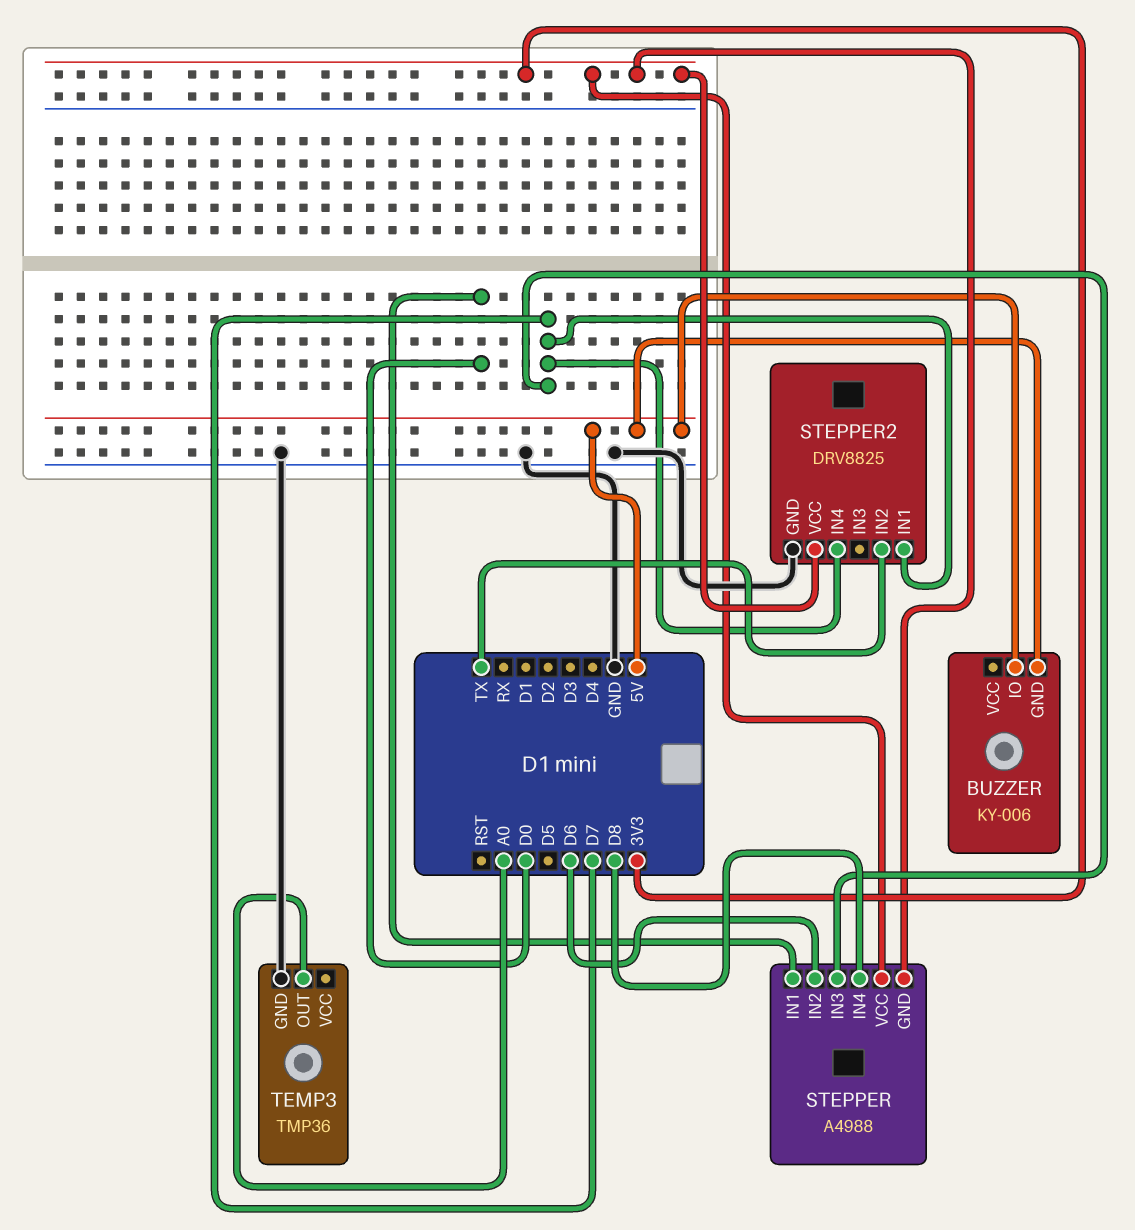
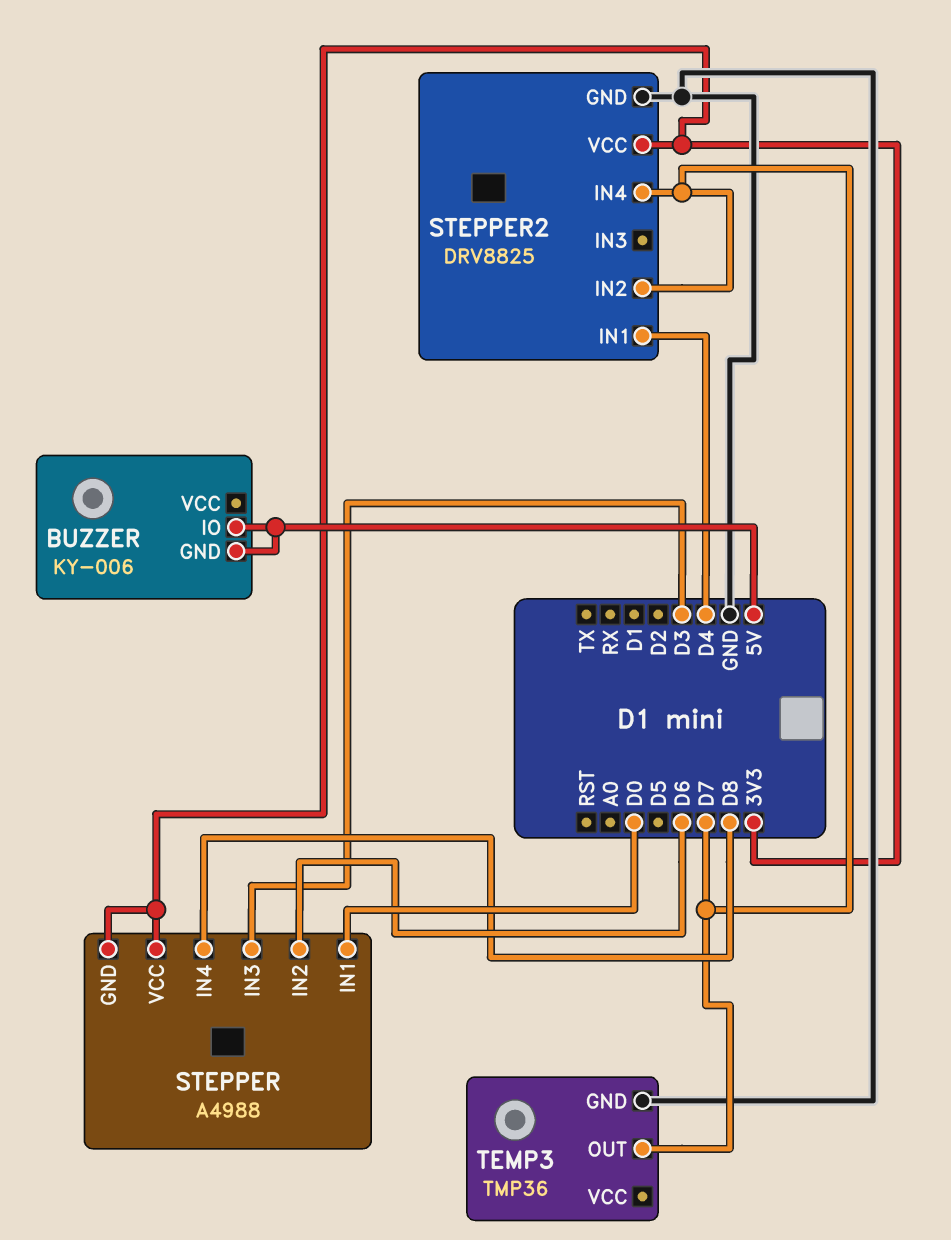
STEPPER pin IN3: D7 -> D3
STEPPER2 pin IN1: D7 -> D4
STEPPER2 pin IN2: TX -> D7
TEMP3 pin OUT: A0 -> D7

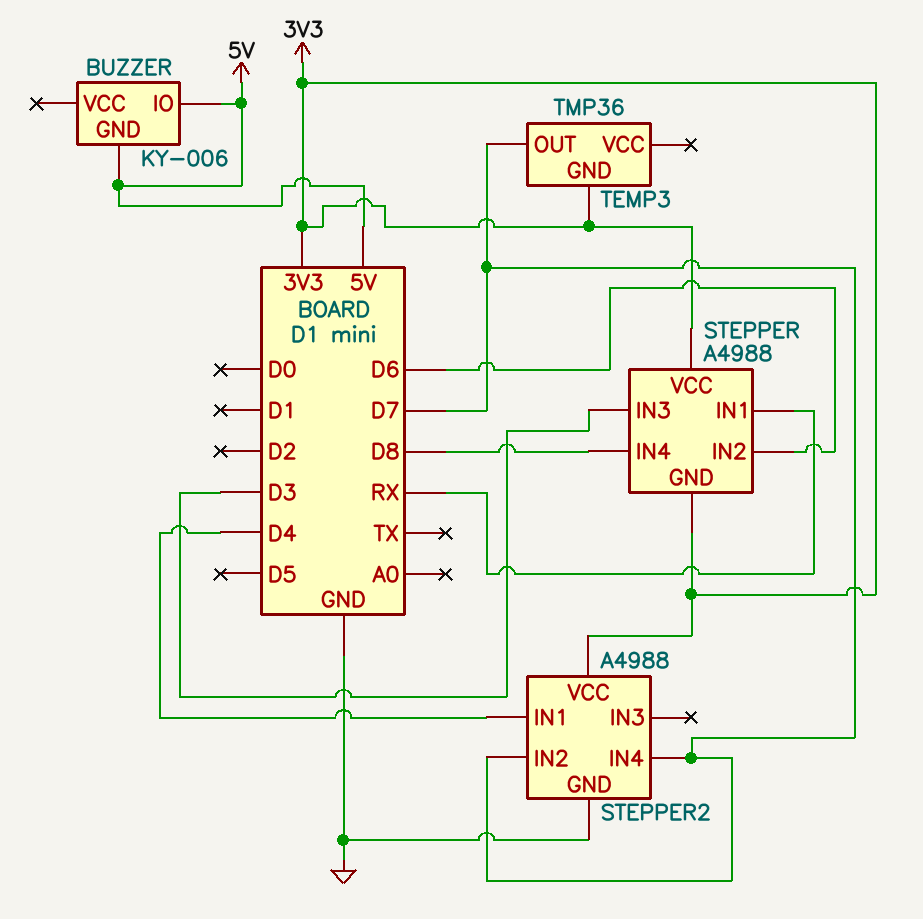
STEPPER pin IN1: D0 -> RX
STEPPER2: DRV8825 -> A4988
TEMP3 pin GND: GND -> 3V3

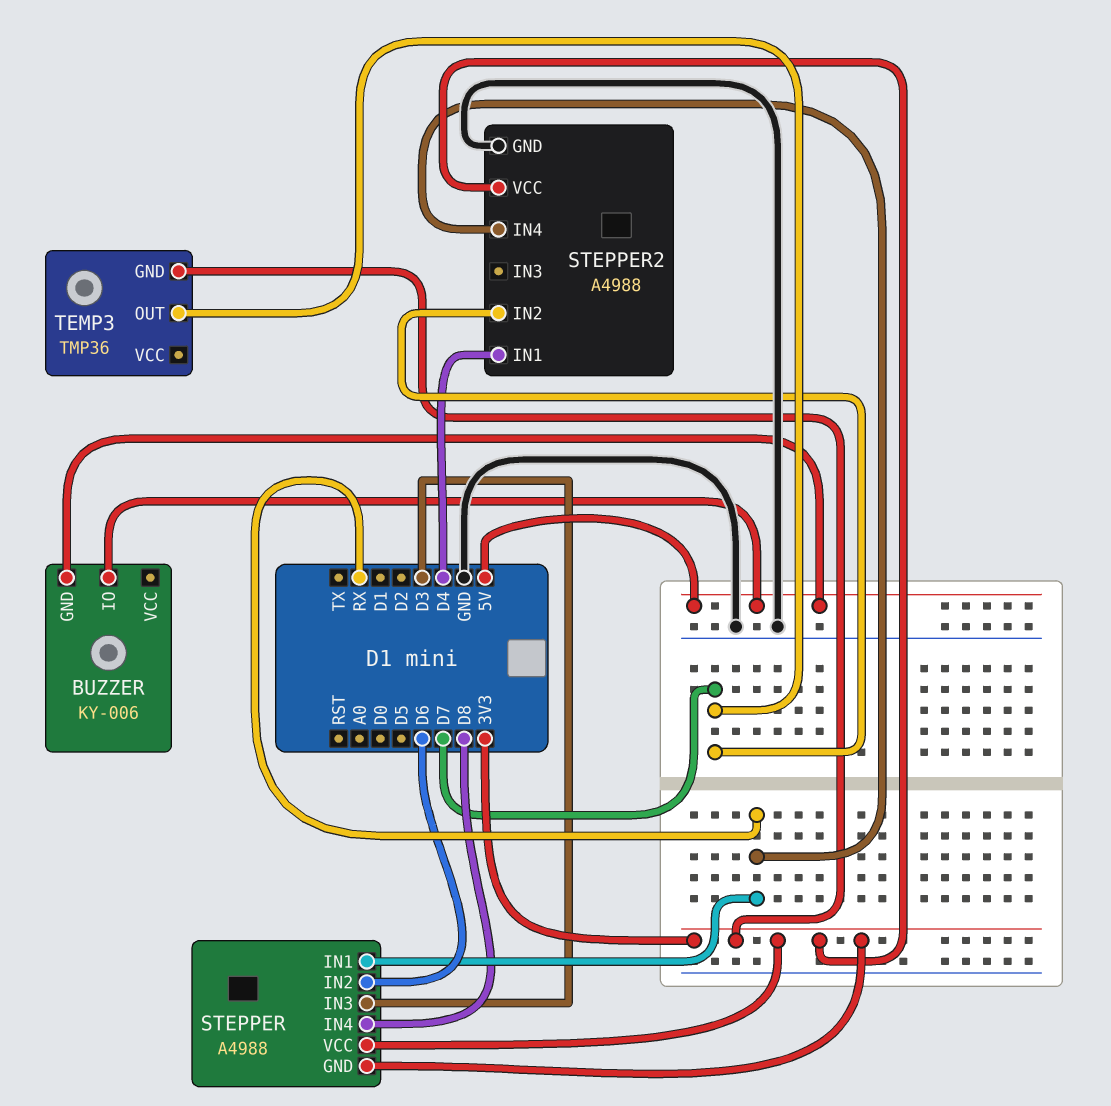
STEPPER2 pin IN4: D7 -> RX

